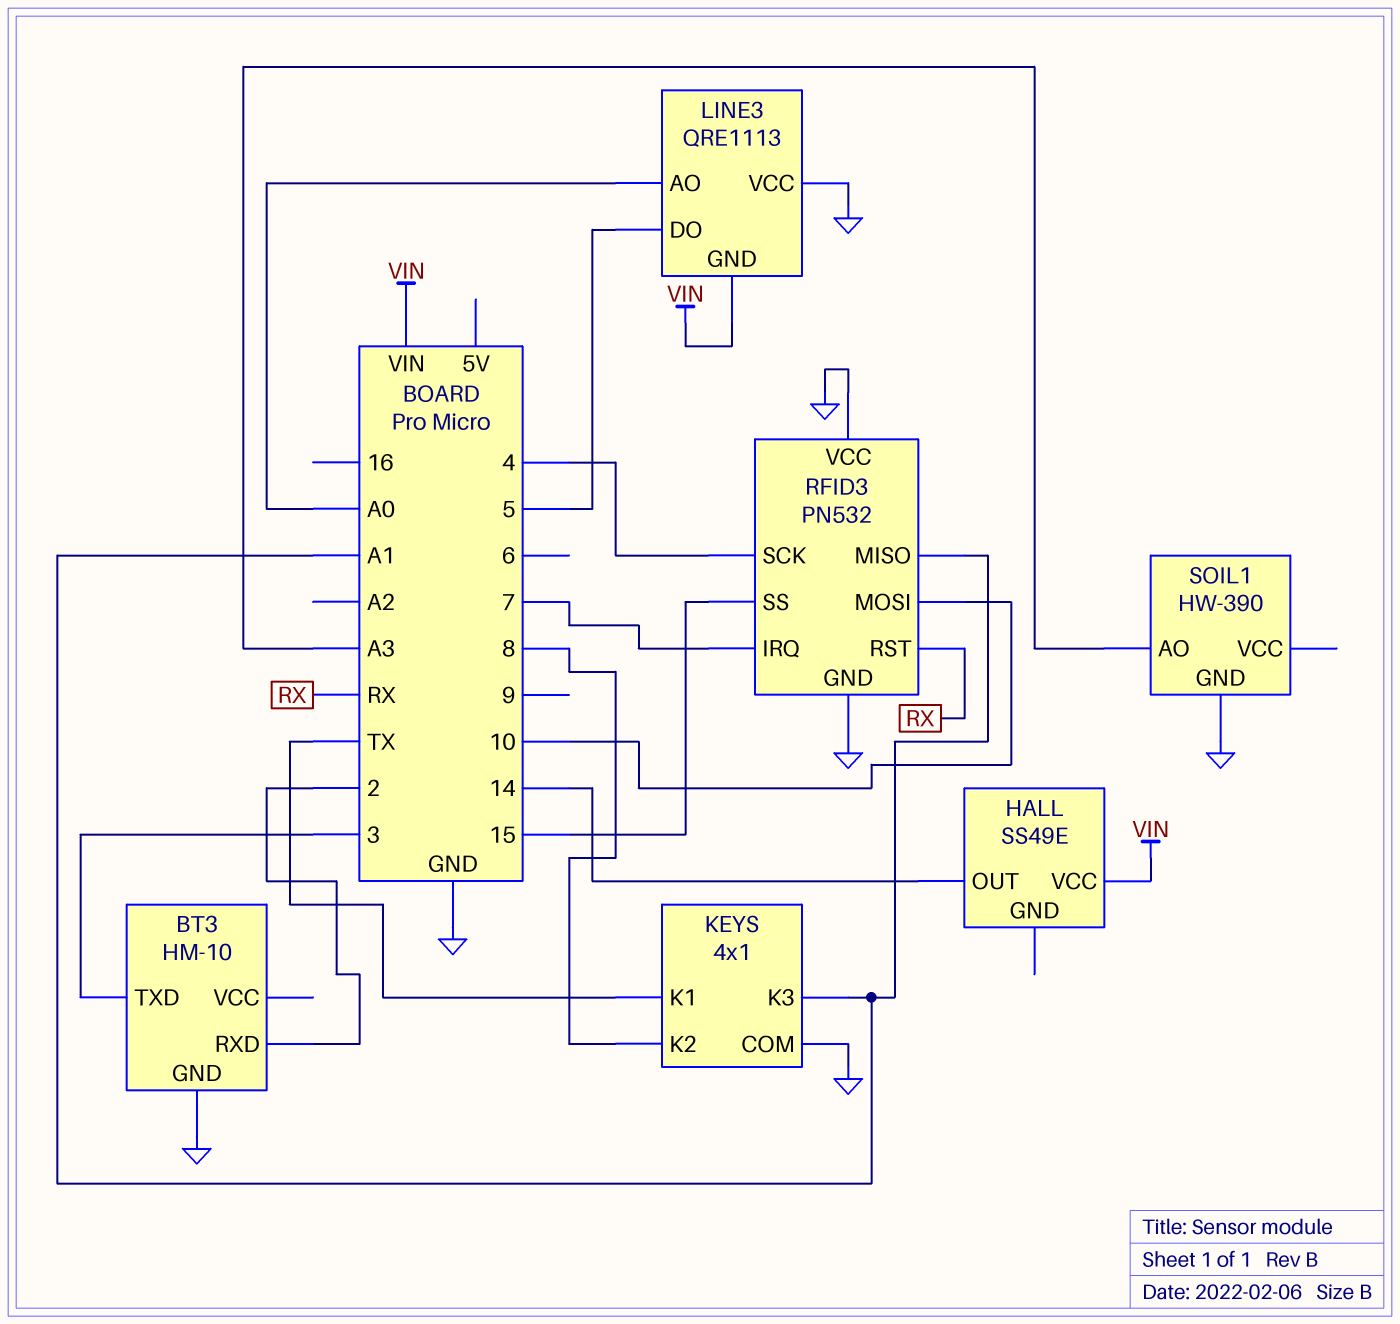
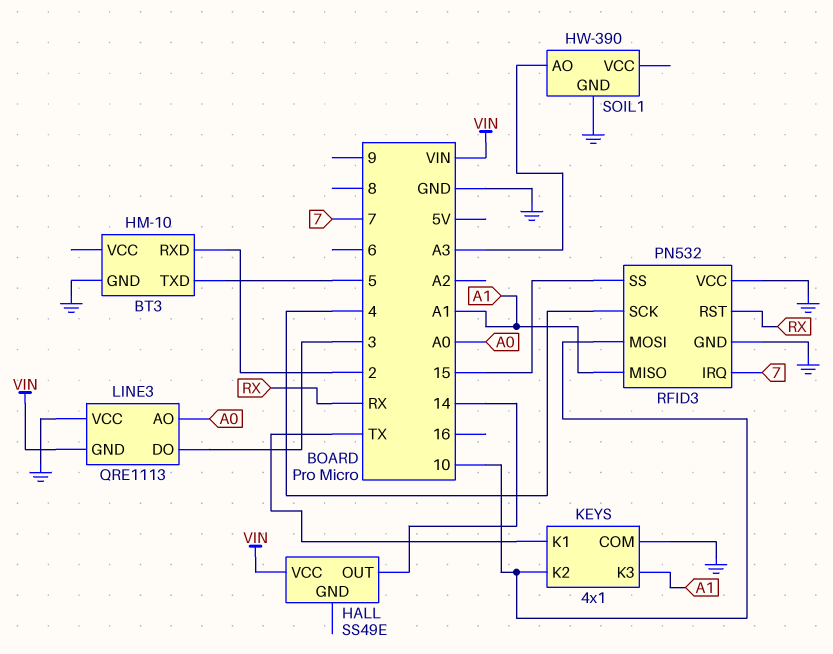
BT3 pin TXD: 3 -> 5
KEYS pin K2: 8 -> 10
LINE3 pin DO: 5 -> 3

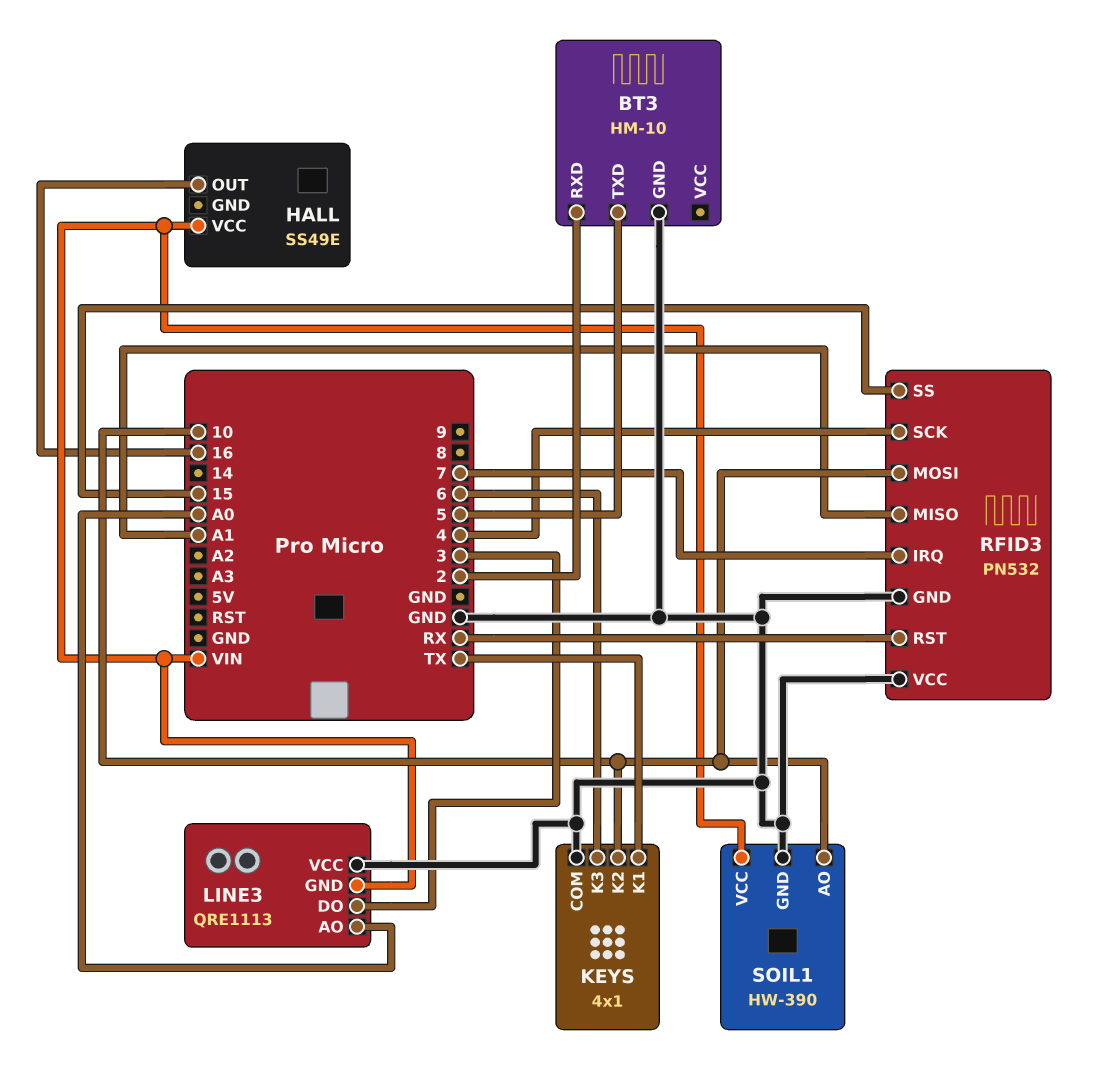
HALL pin OUT: 14 -> 16
KEYS pin K3: A1 -> 6
SOIL1 pin AO: A3 -> 10
SOIL1 pin VCC: none -> VIN

